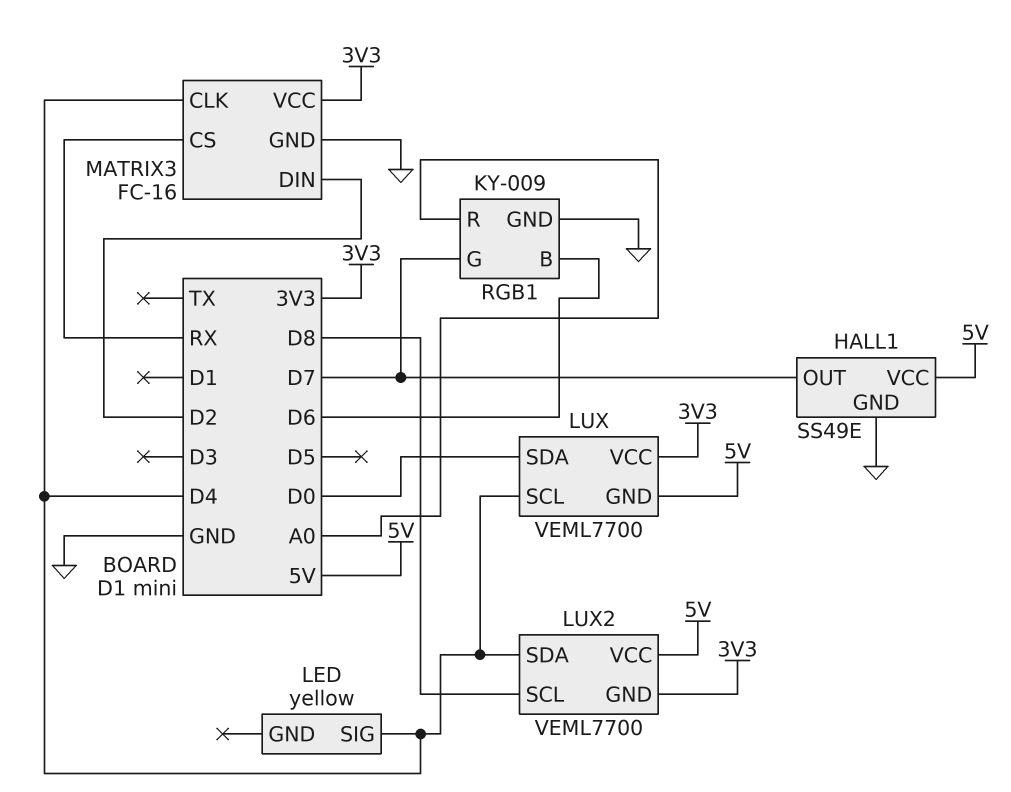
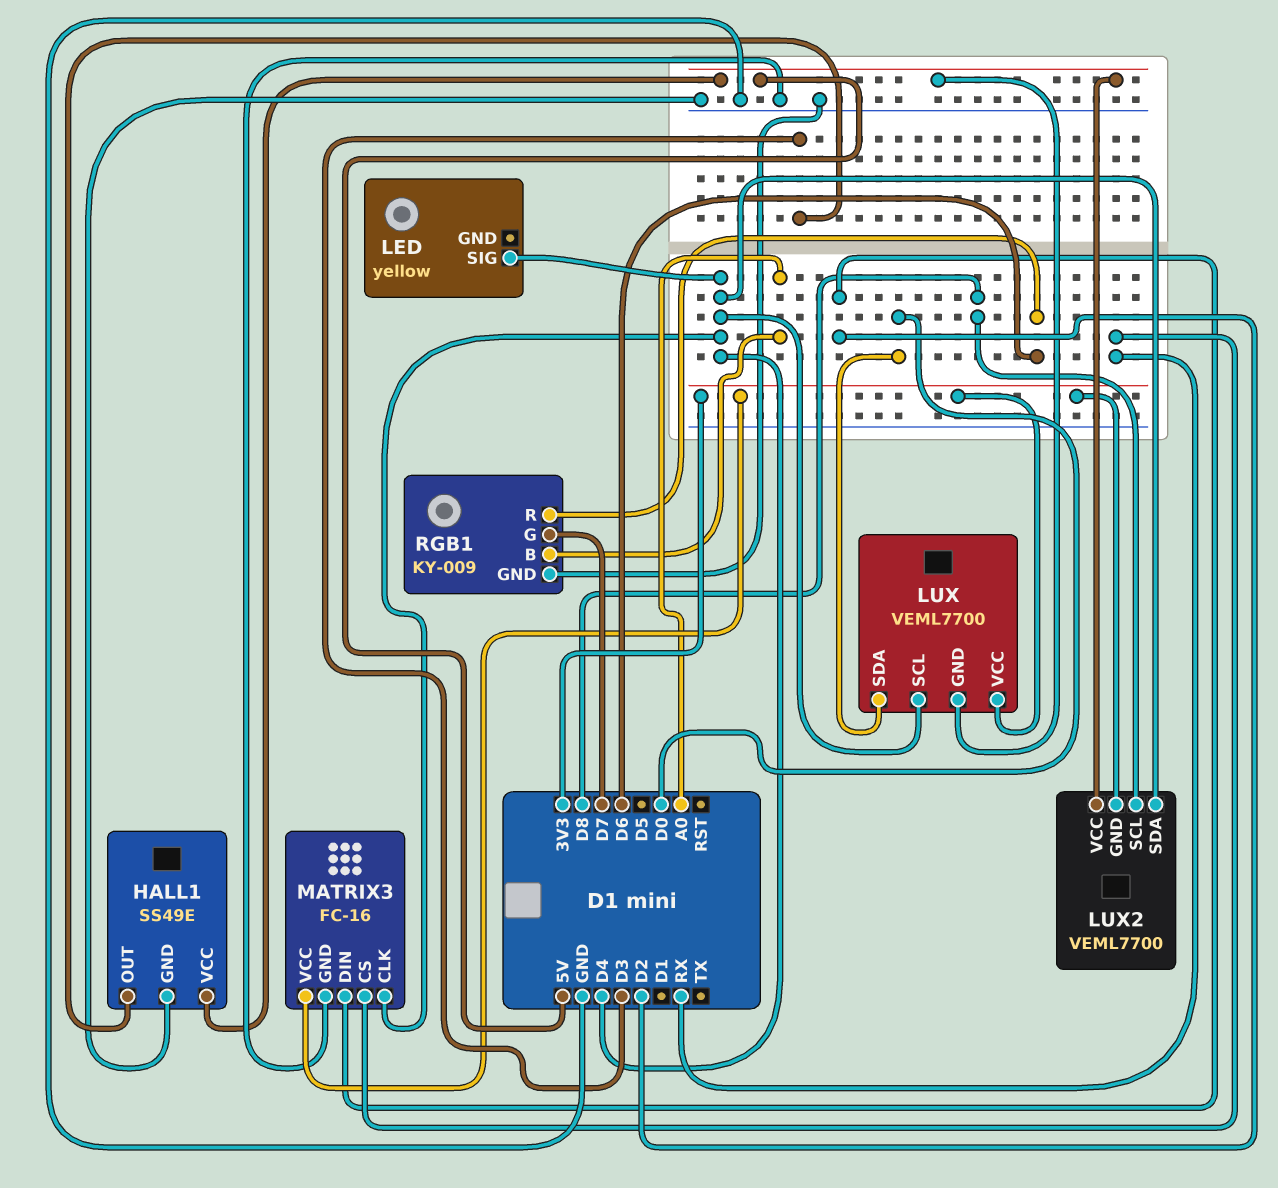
HALL1 pin OUT: D7 -> D3
RGB1 pin B: D6 -> A0
RGB1 pin R: A0 -> D6

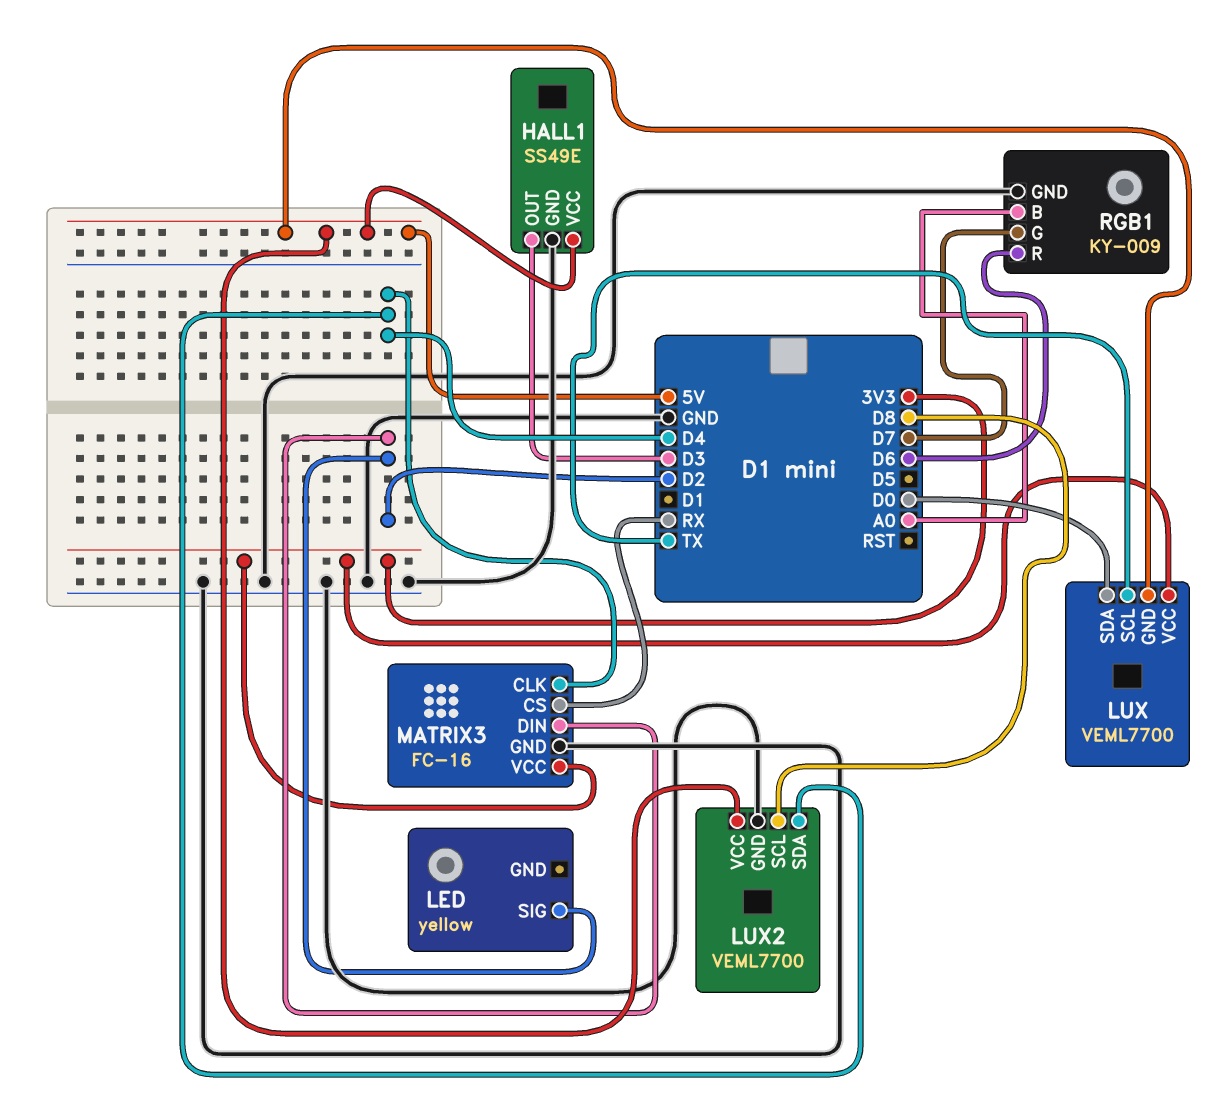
LED pin SIG: D4 -> D2
LUX pin SCL: D4 -> TX
LUX2 pin GND: 3V3 -> GND

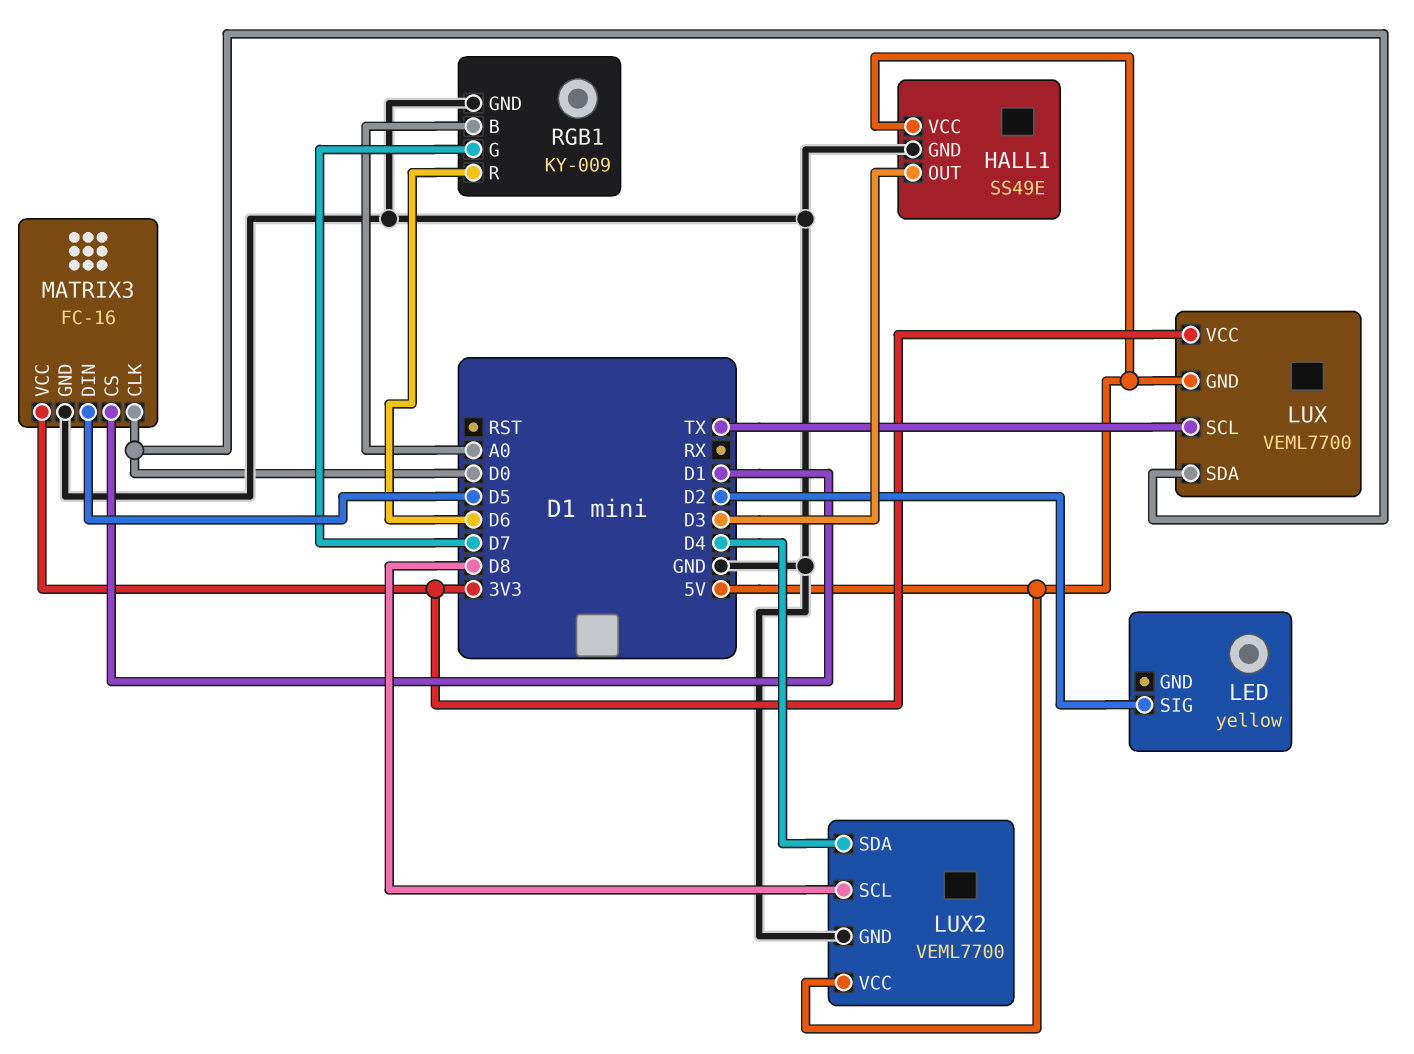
MATRIX3 pin CLK: D4 -> D0
MATRIX3 pin CS: RX -> D1
MATRIX3 pin DIN: D2 -> D5

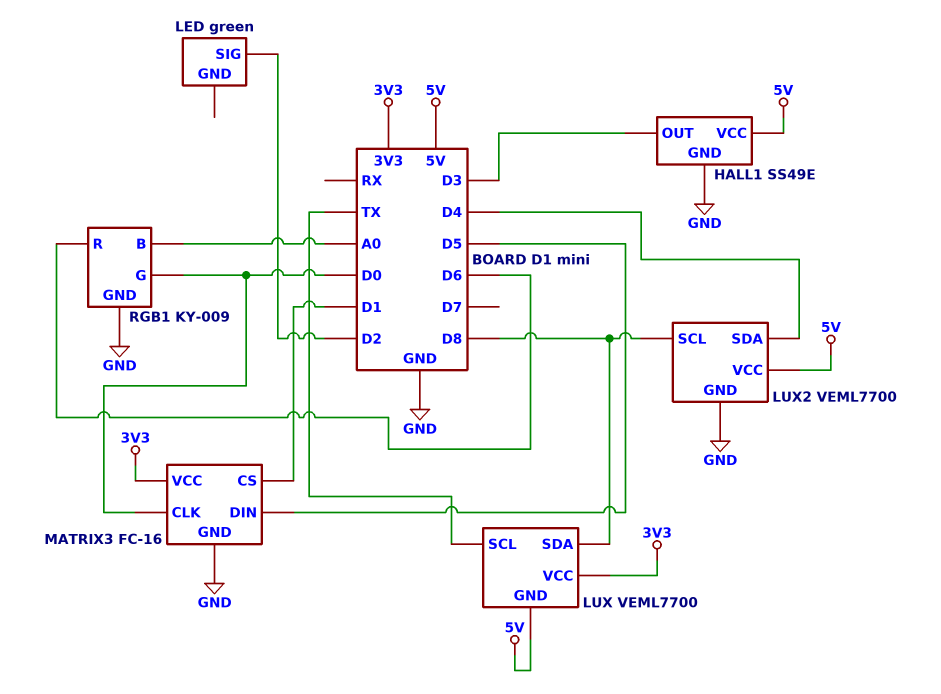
LED: yellow -> green
LUX pin SDA: D0 -> D8
RGB1 pin G: D7 -> D0

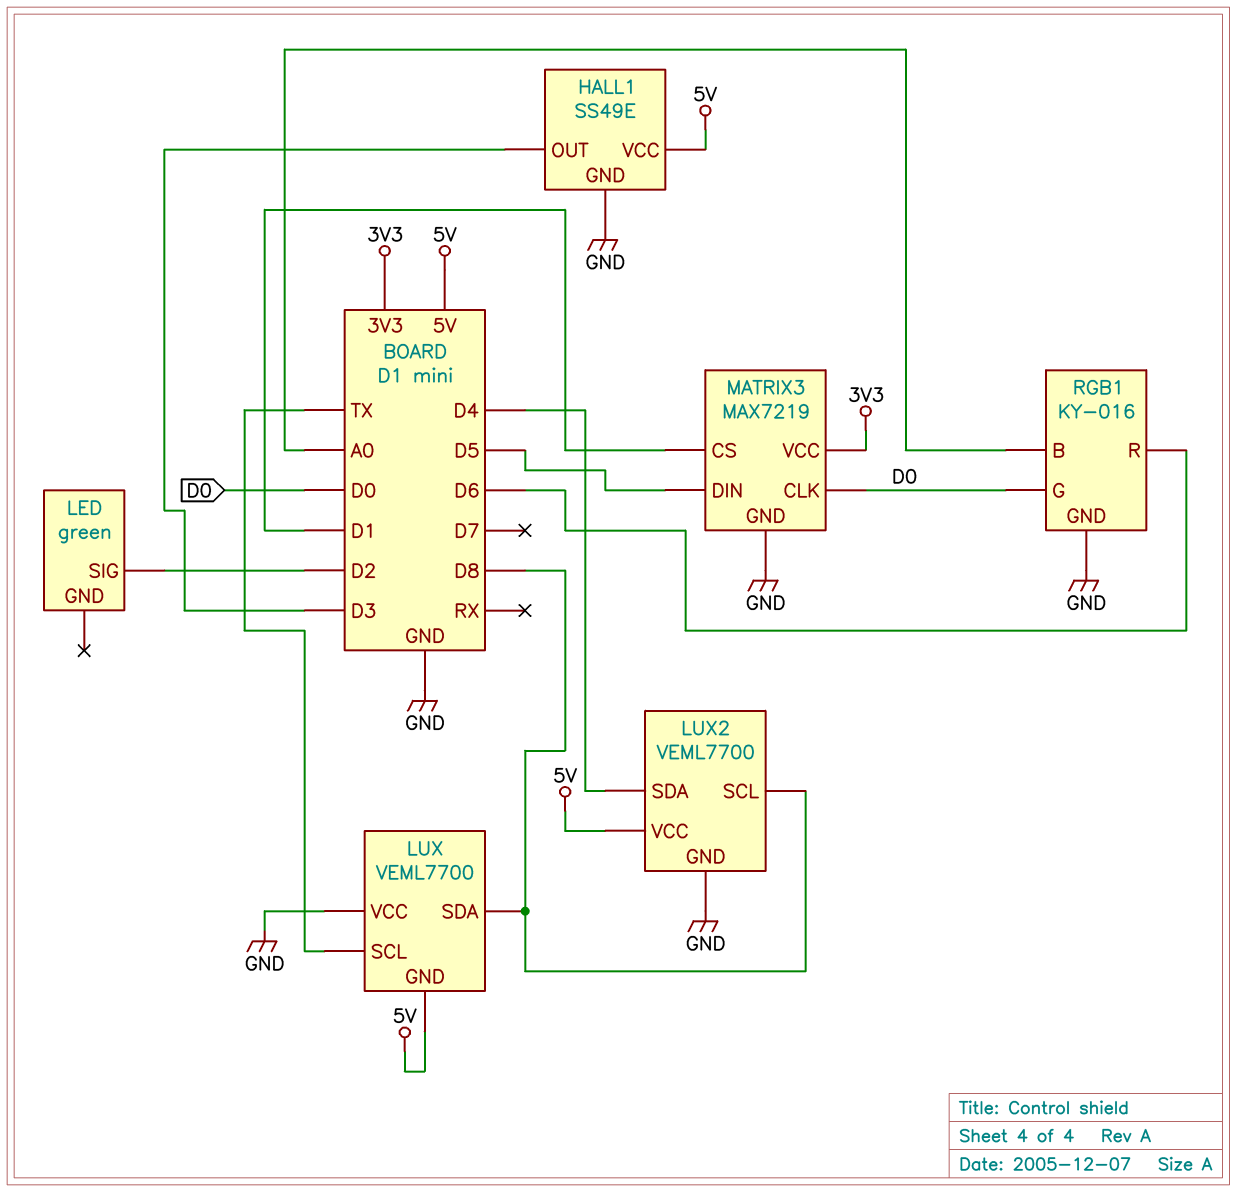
LUX pin VCC: 3V3 -> GND
MATRIX3: FC-16 -> MAX7219
RGB1: KY-009 -> KY-016

